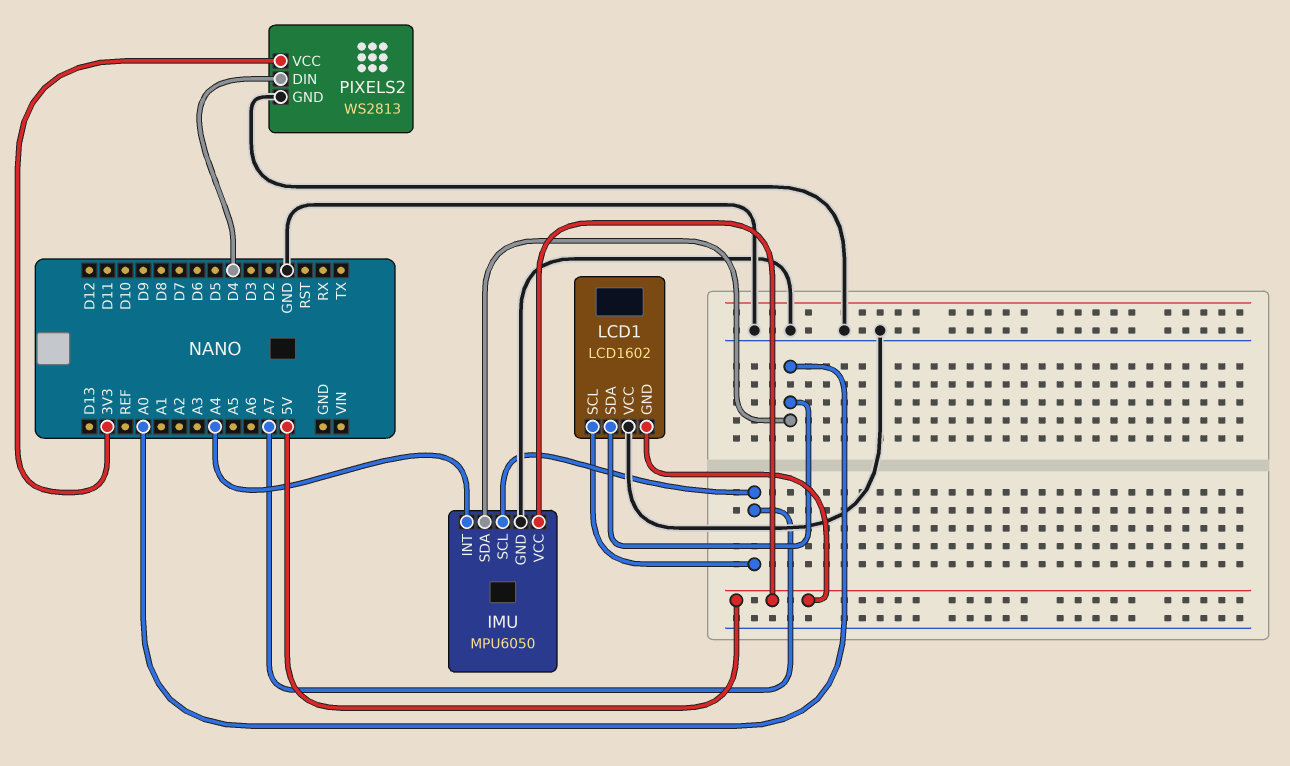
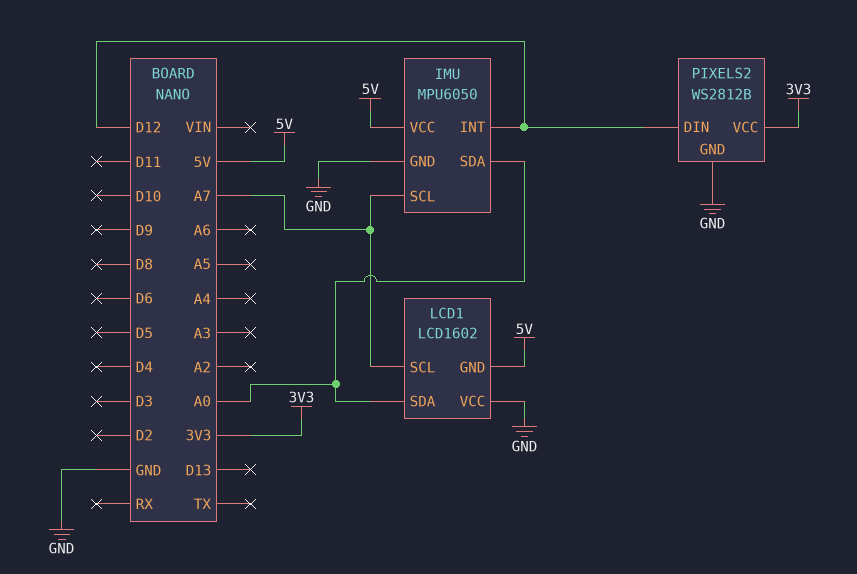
IMU pin INT: A4 -> D12
PIXELS2: WS2813 -> WS2812B
PIXELS2 pin DIN: D4 -> D12

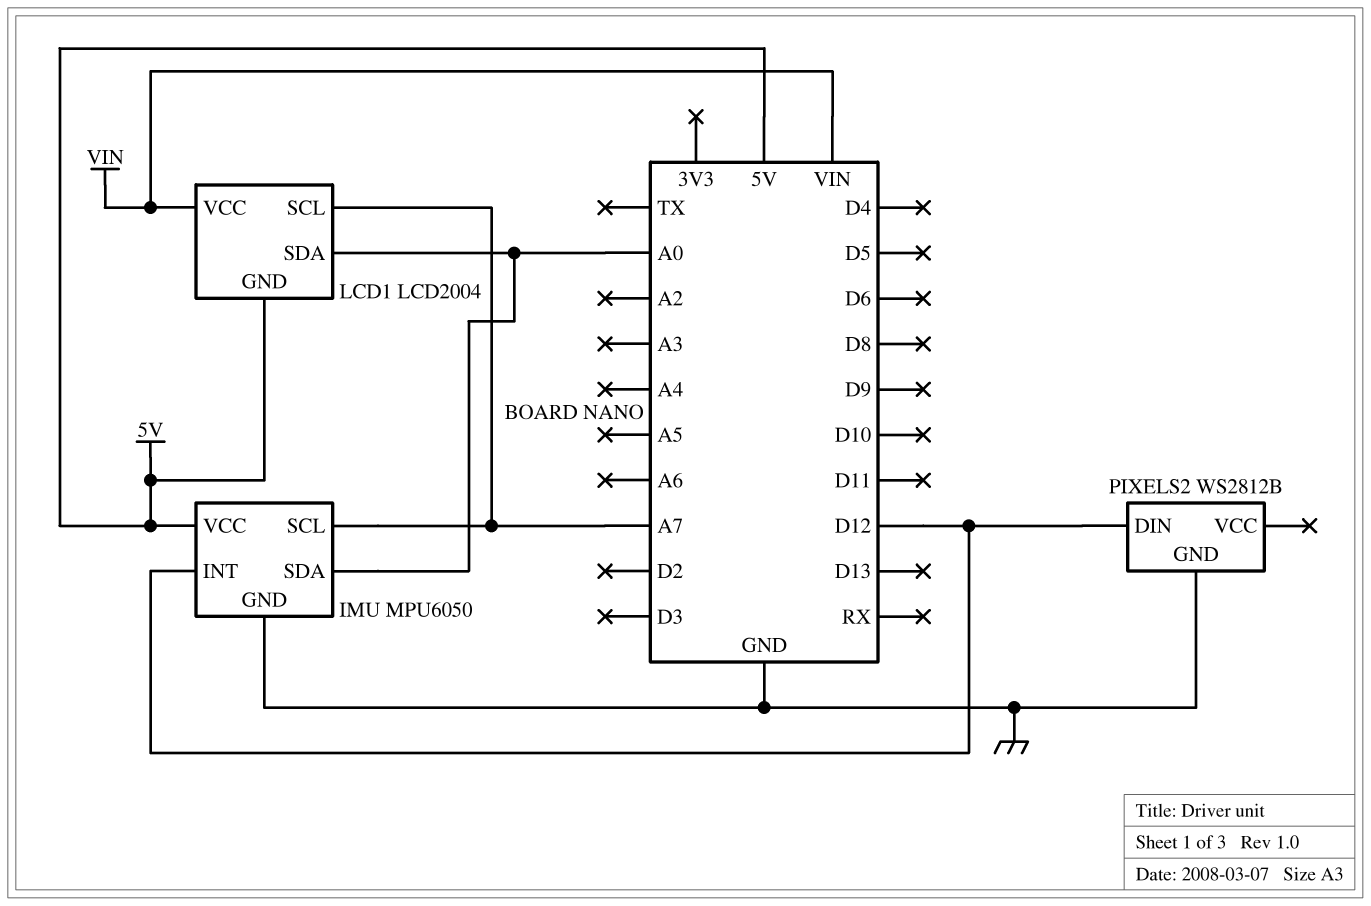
LCD1: LCD1602 -> LCD2004
LCD1 pin VCC: GND -> VIN
PIXELS2 pin VCC: 3V3 -> none

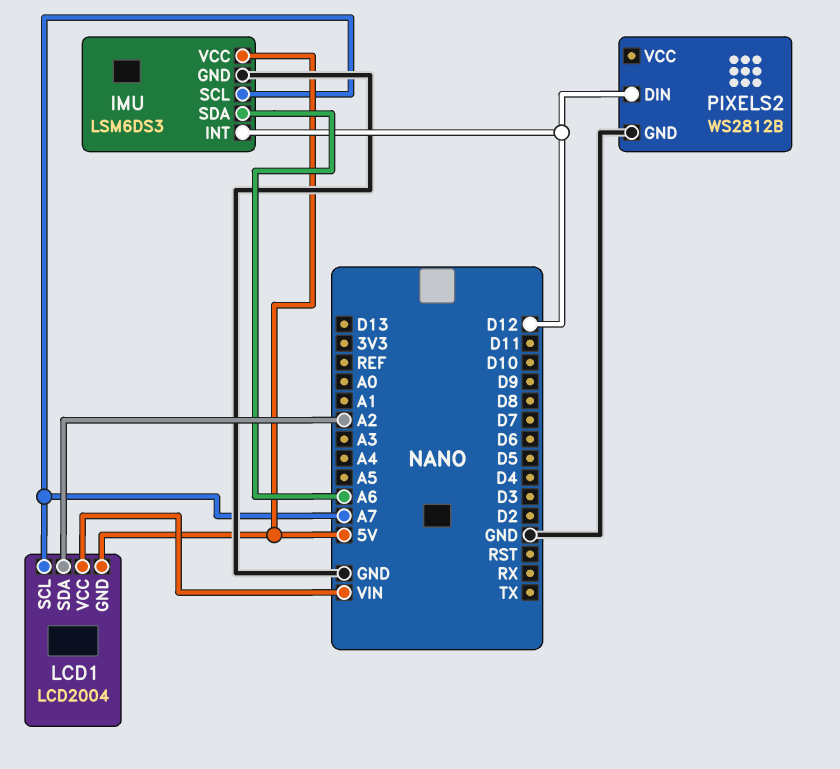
IMU: MPU6050 -> LSM6DS3
IMU pin SDA: A0 -> A6
LCD1 pin SDA: A0 -> A2

